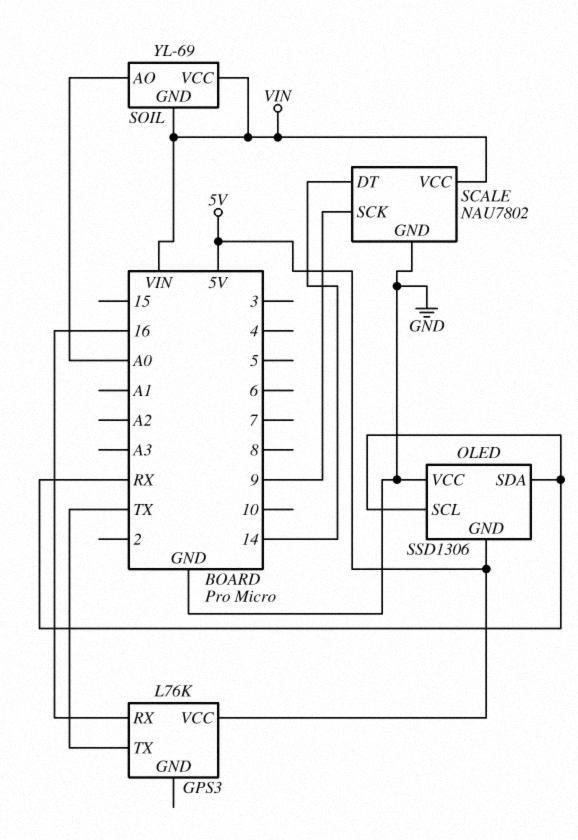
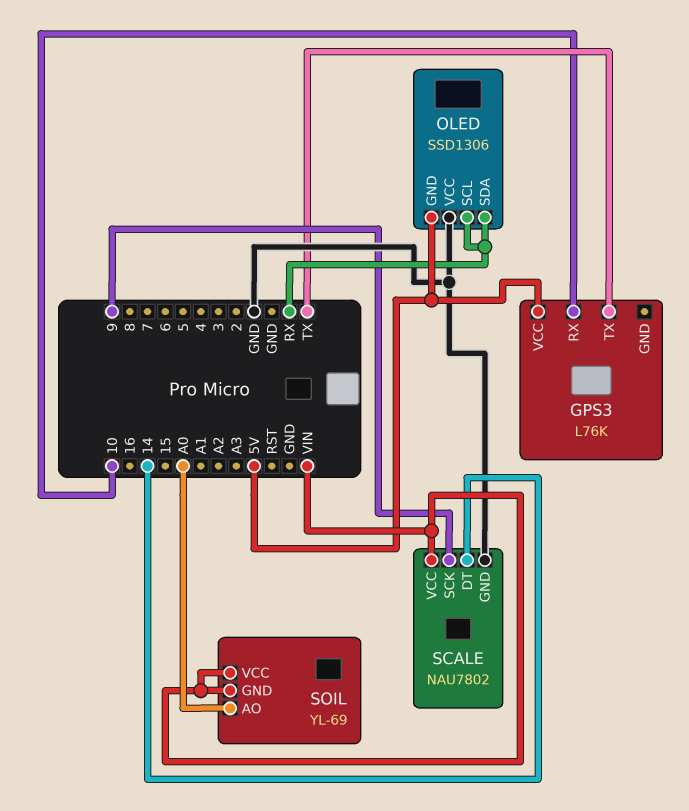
GPS3 pin RX: 16 -> 10

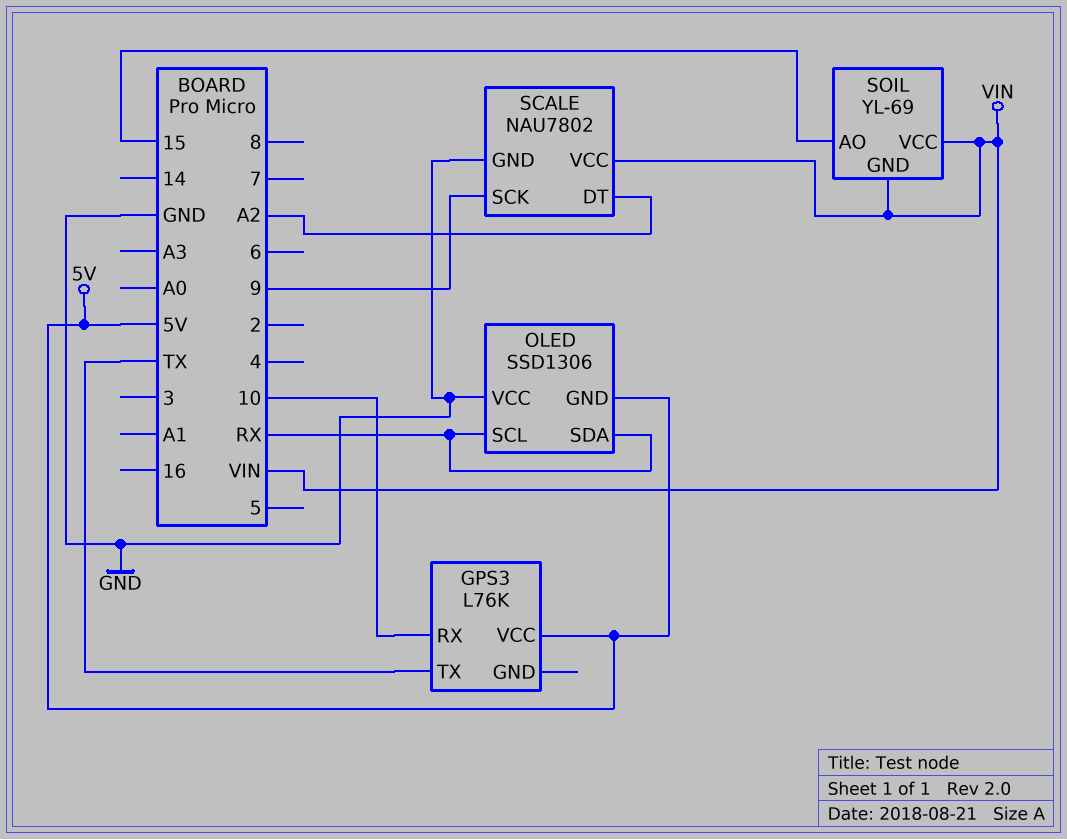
SCALE pin DT: 14 -> A2
SOIL pin AO: A0 -> 15

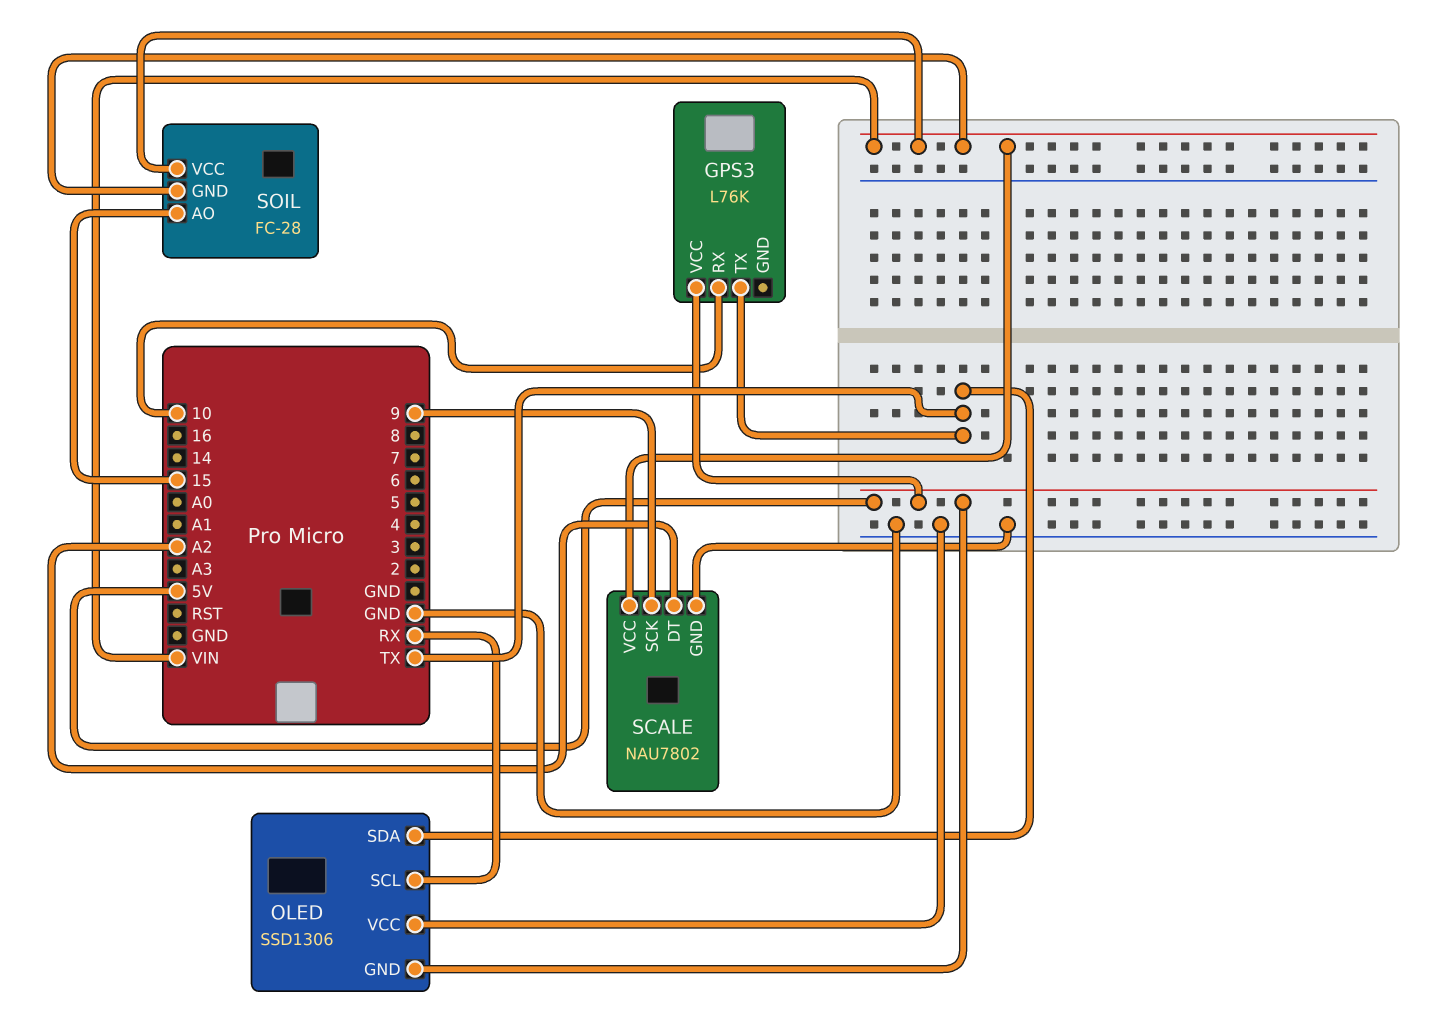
OLED pin SDA: RX -> TX
SOIL: YL-69 -> FC-28

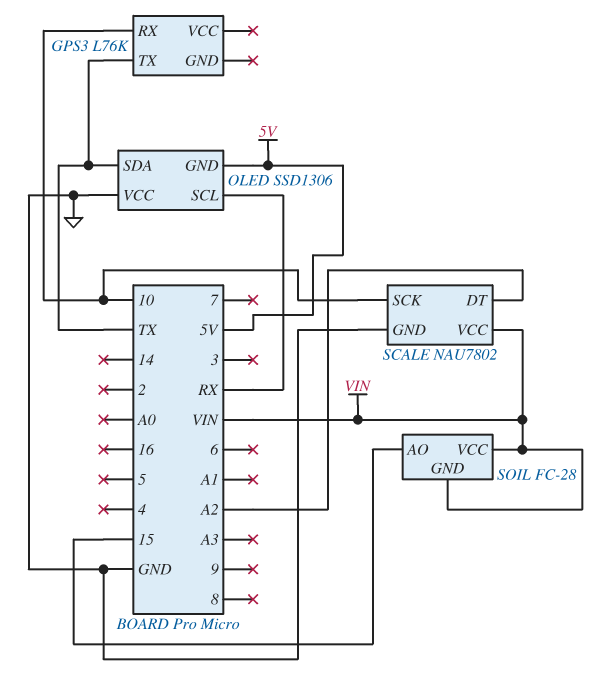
GPS3 pin VCC: 5V -> none
SCALE pin SCK: 9 -> 10

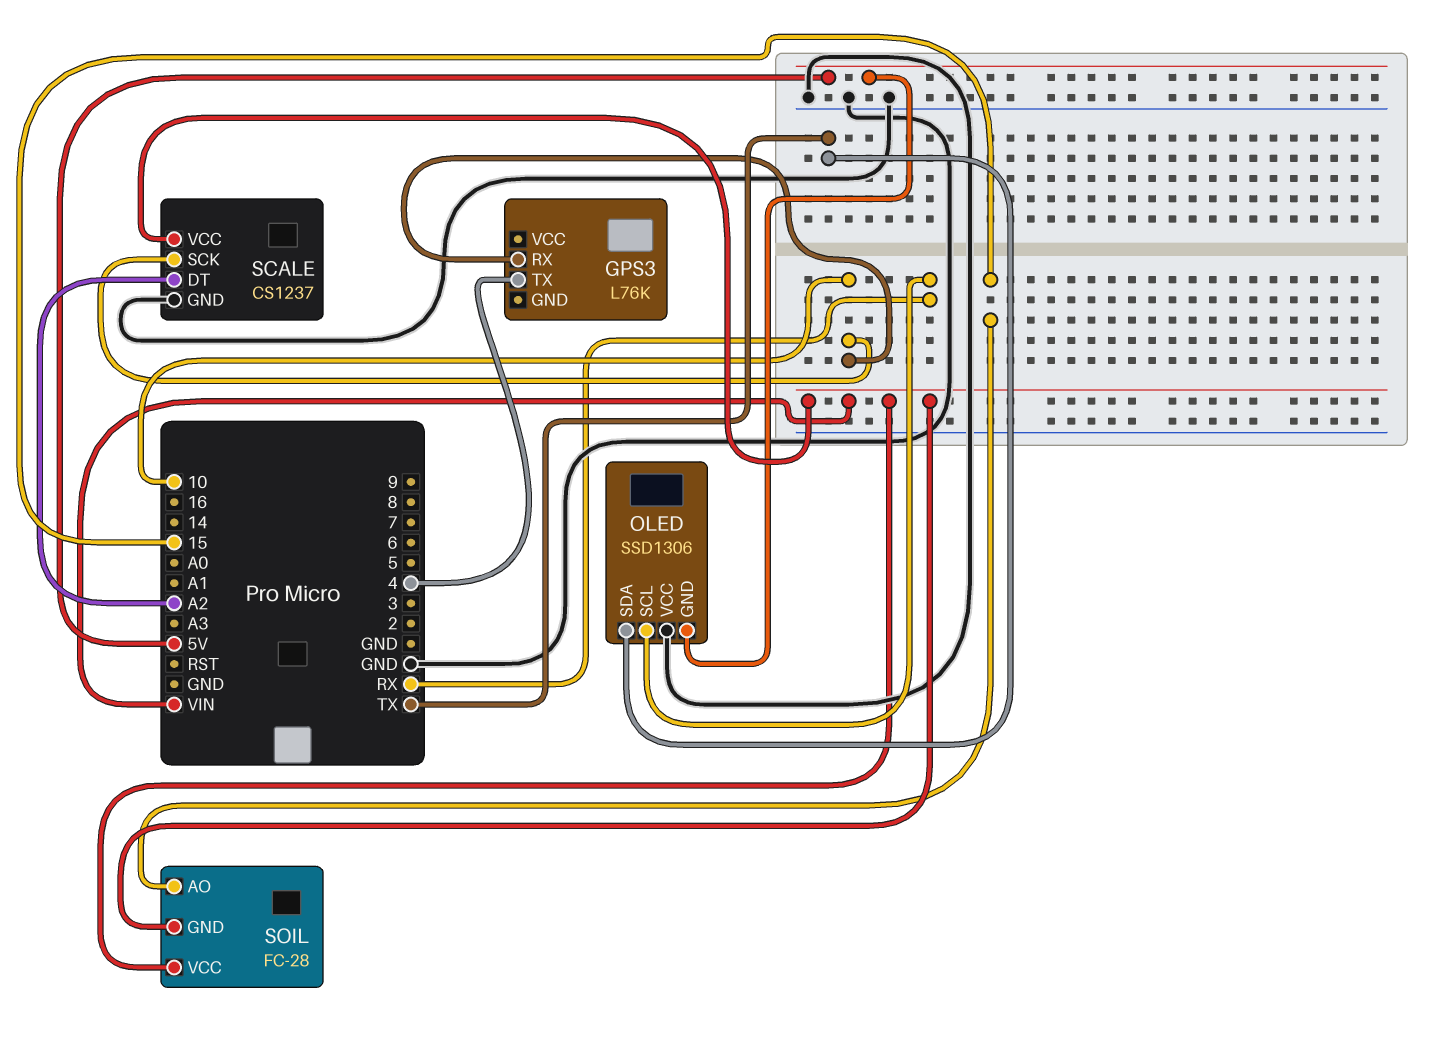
GPS3 pin TX: TX -> 4
SCALE: NAU7802 -> CS1237

